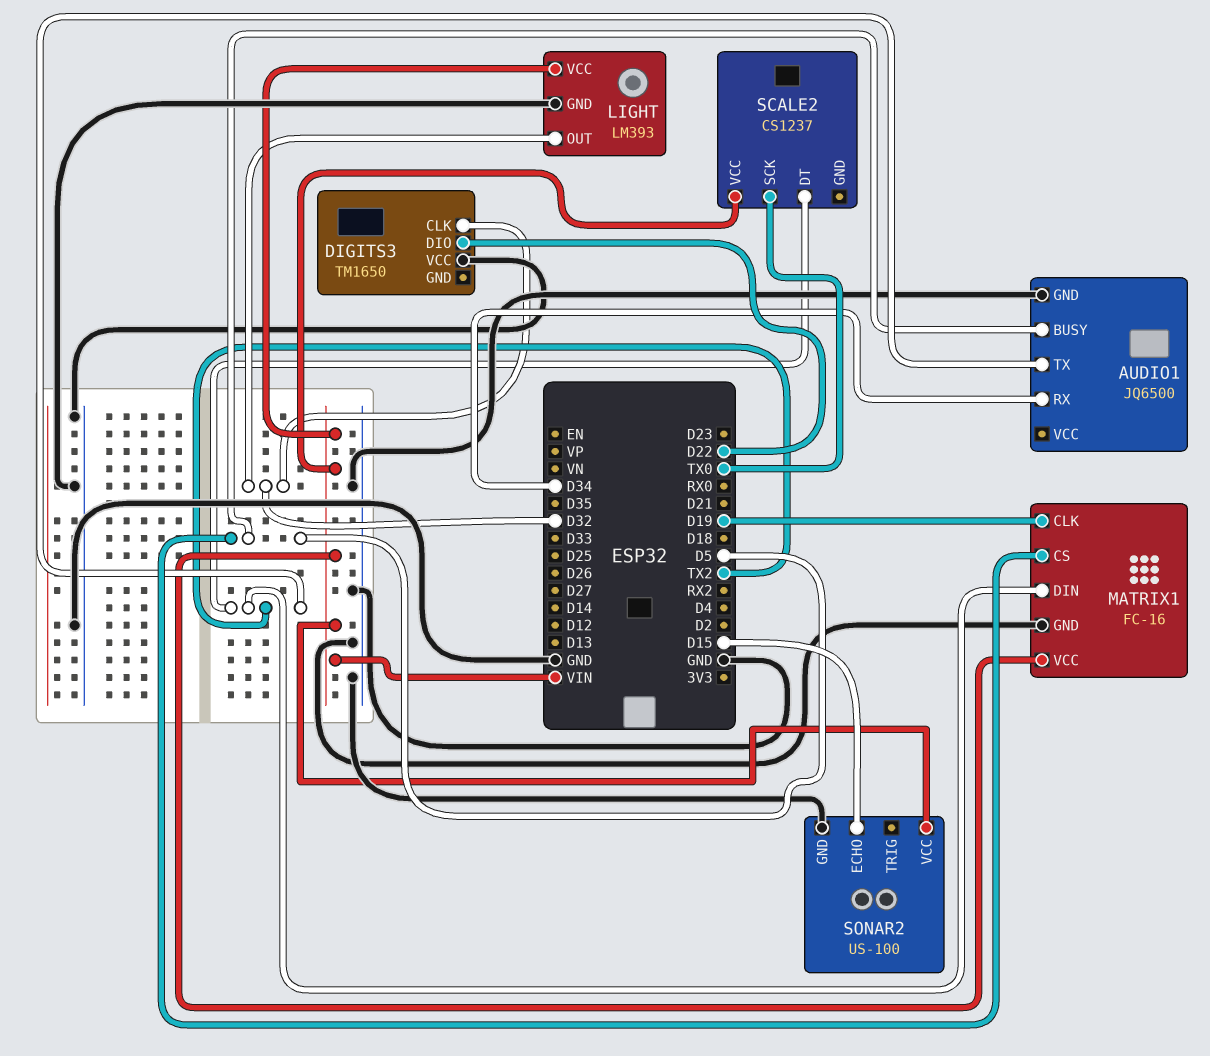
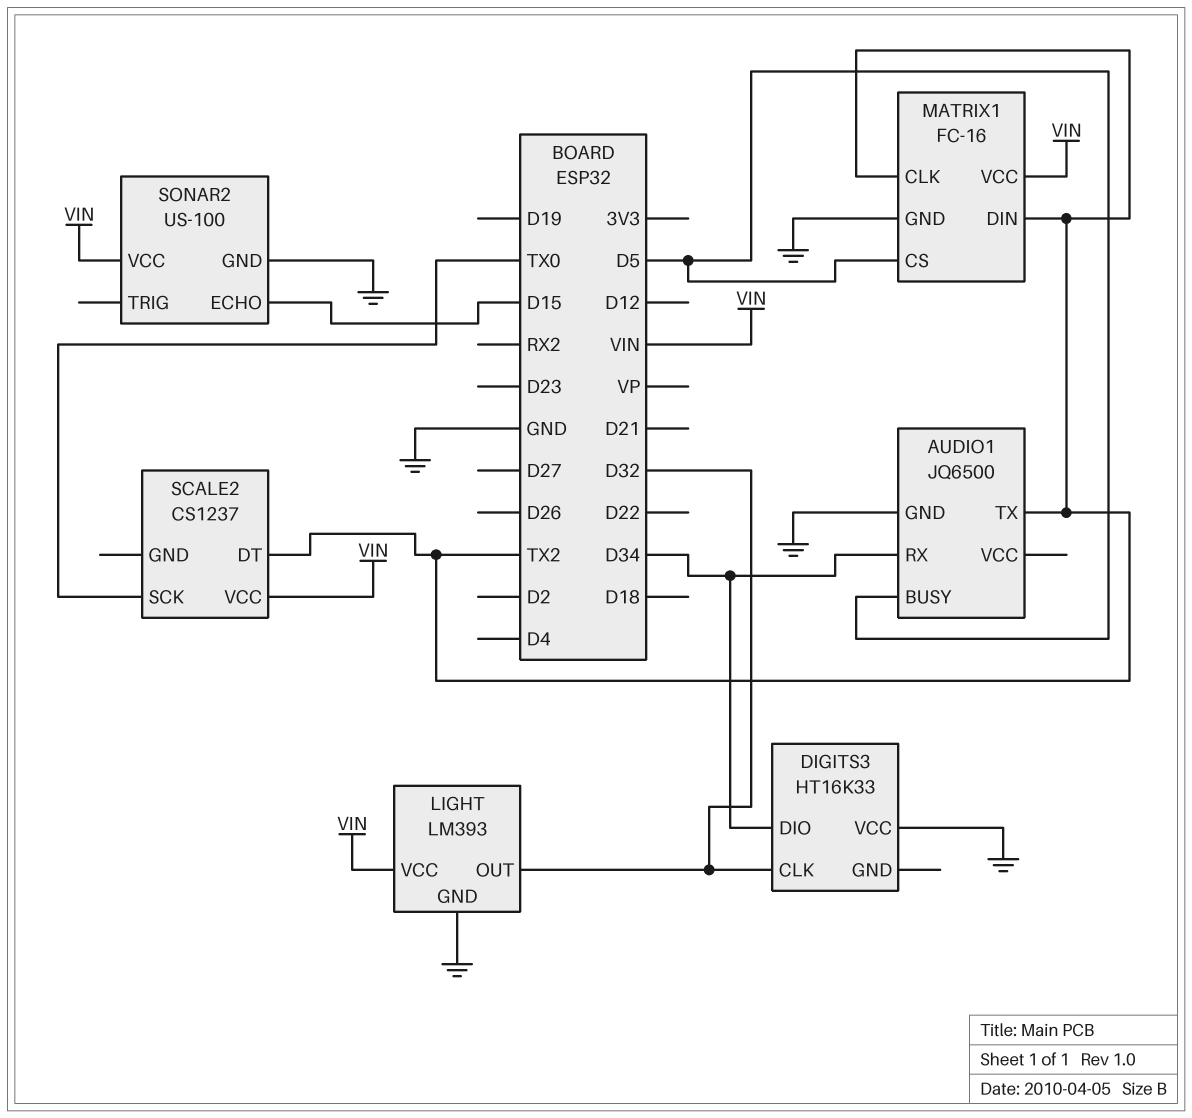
DIGITS3: TM1650 -> HT16K33
DIGITS3 pin DIO: D22 -> D34
MATRIX1 pin CLK: D19 -> TX2

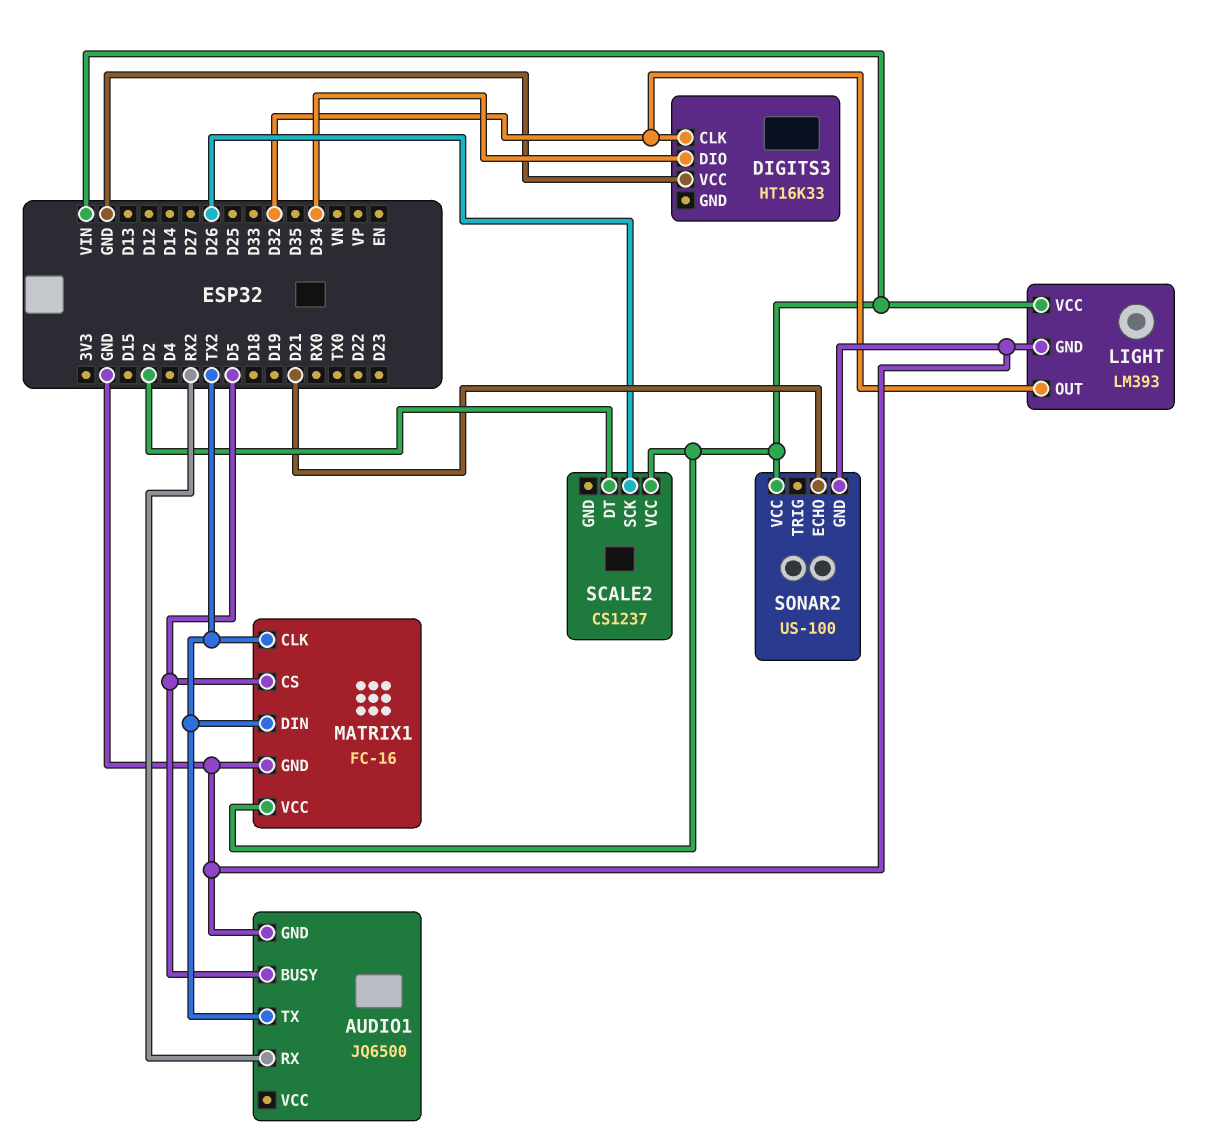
AUDIO1 pin RX: D34 -> RX2
SCALE2 pin DT: TX2 -> D2
SCALE2 pin SCK: TX0 -> D26
SONAR2 pin ECHO: D15 -> D21

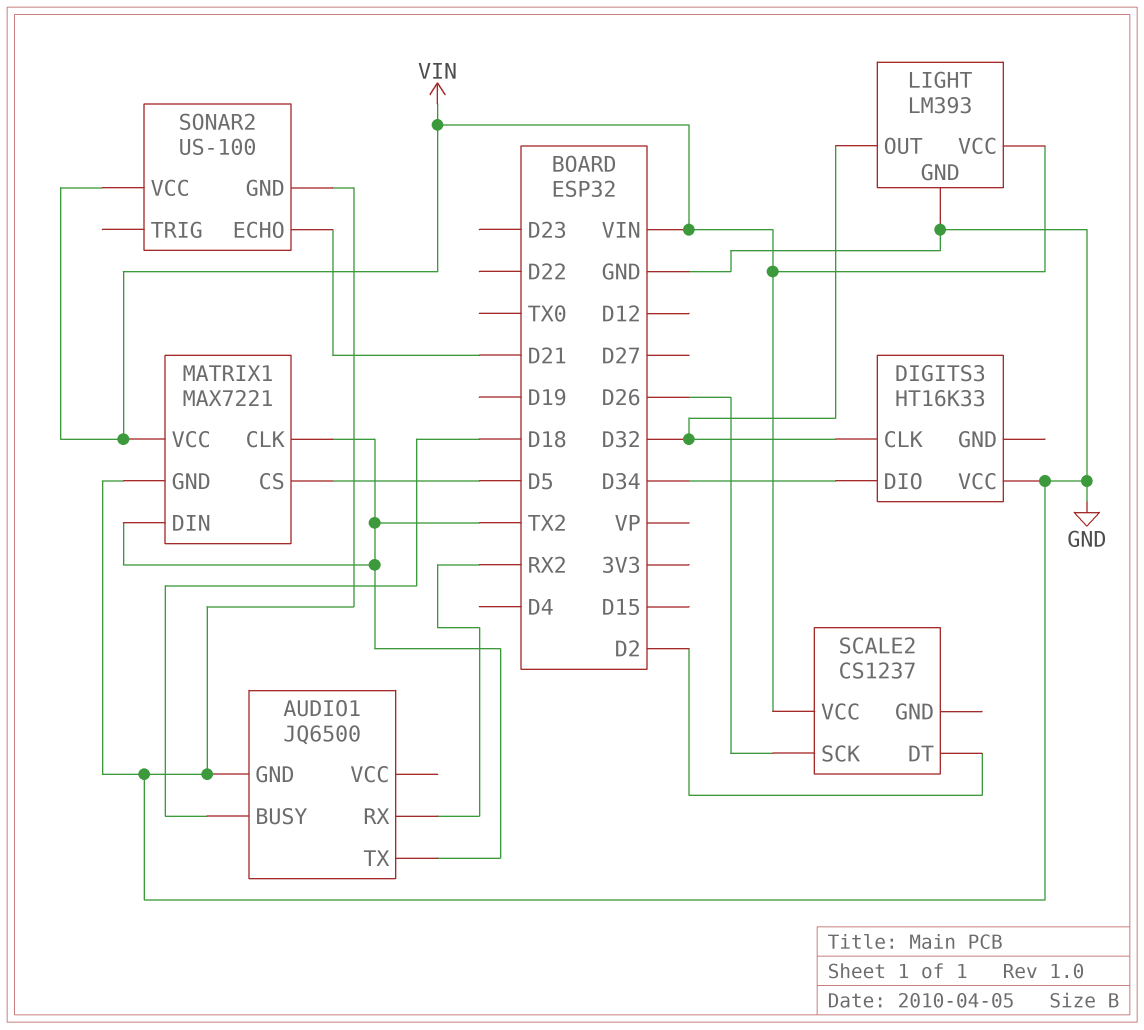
AUDIO1 pin BUSY: D5 -> D18
MATRIX1: FC-16 -> MAX7221

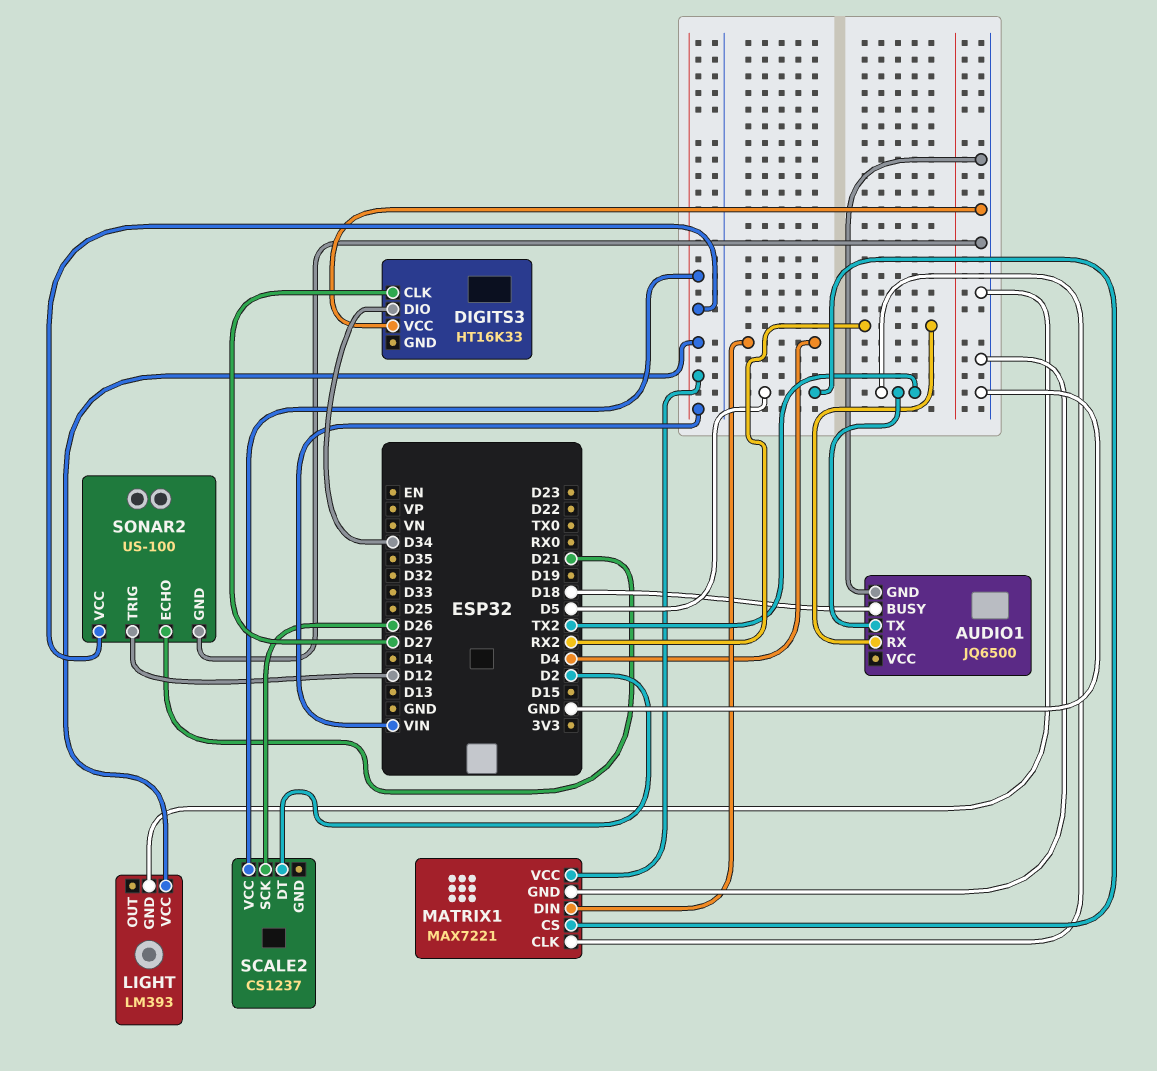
DIGITS3 pin CLK: D32 -> D27
LIGHT pin OUT: D32 -> none
MATRIX1 pin DIN: TX2 -> D4
SONAR2 pin TRIG: none -> D12

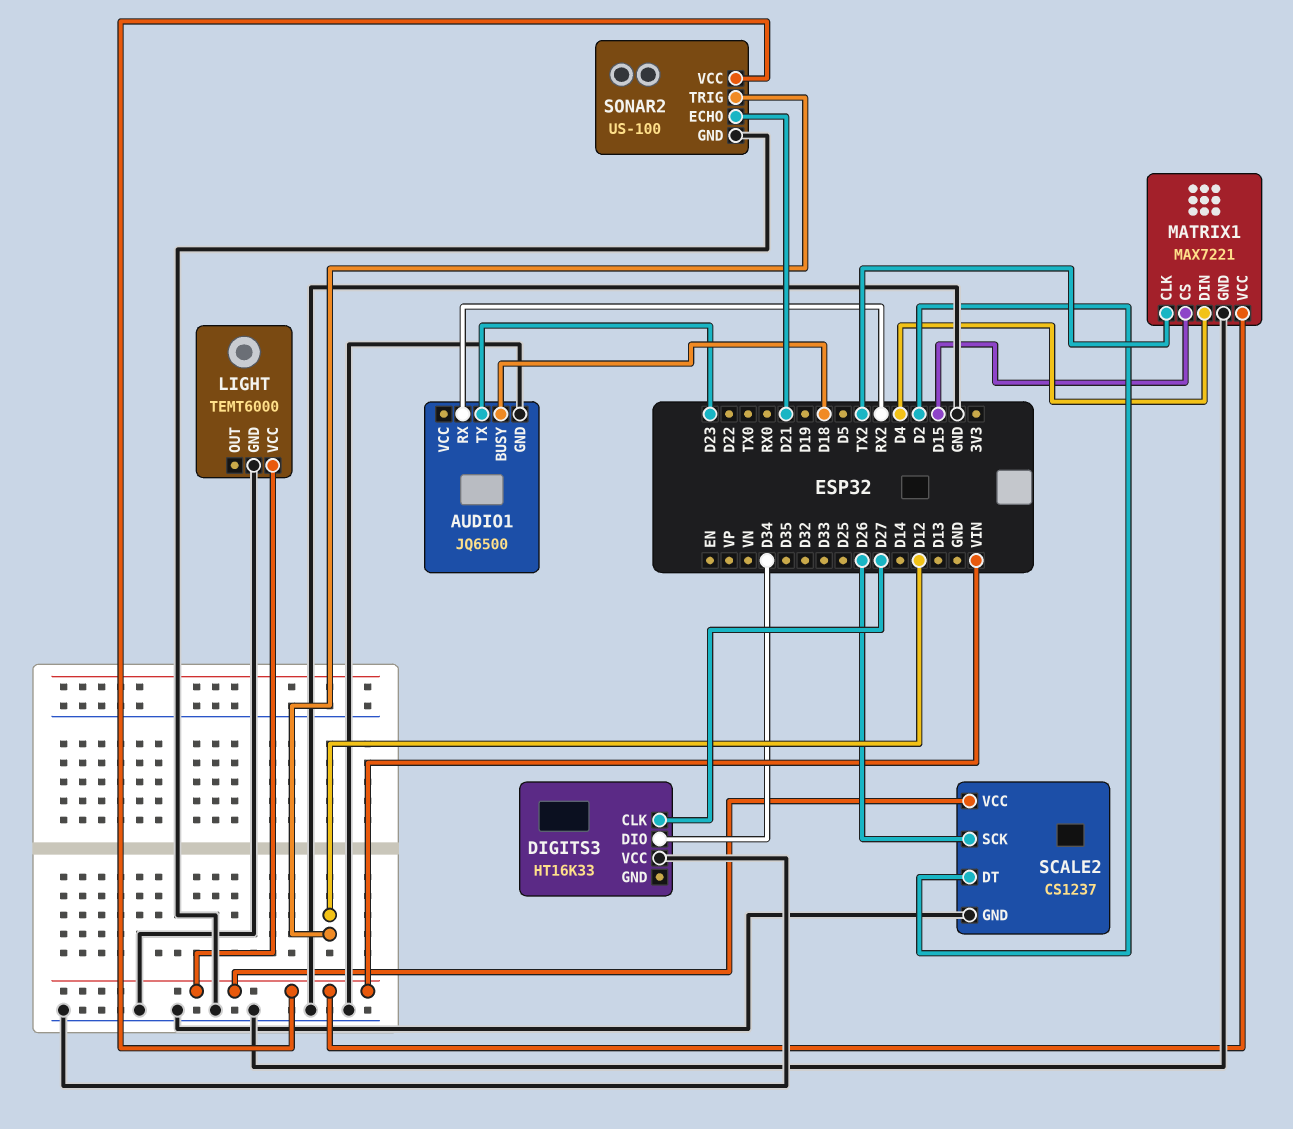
AUDIO1 pin TX: TX2 -> D23
LIGHT: LM393 -> TEMT6000
MATRIX1 pin CS: D5 -> D15
SCALE2 pin GND: none -> GND

